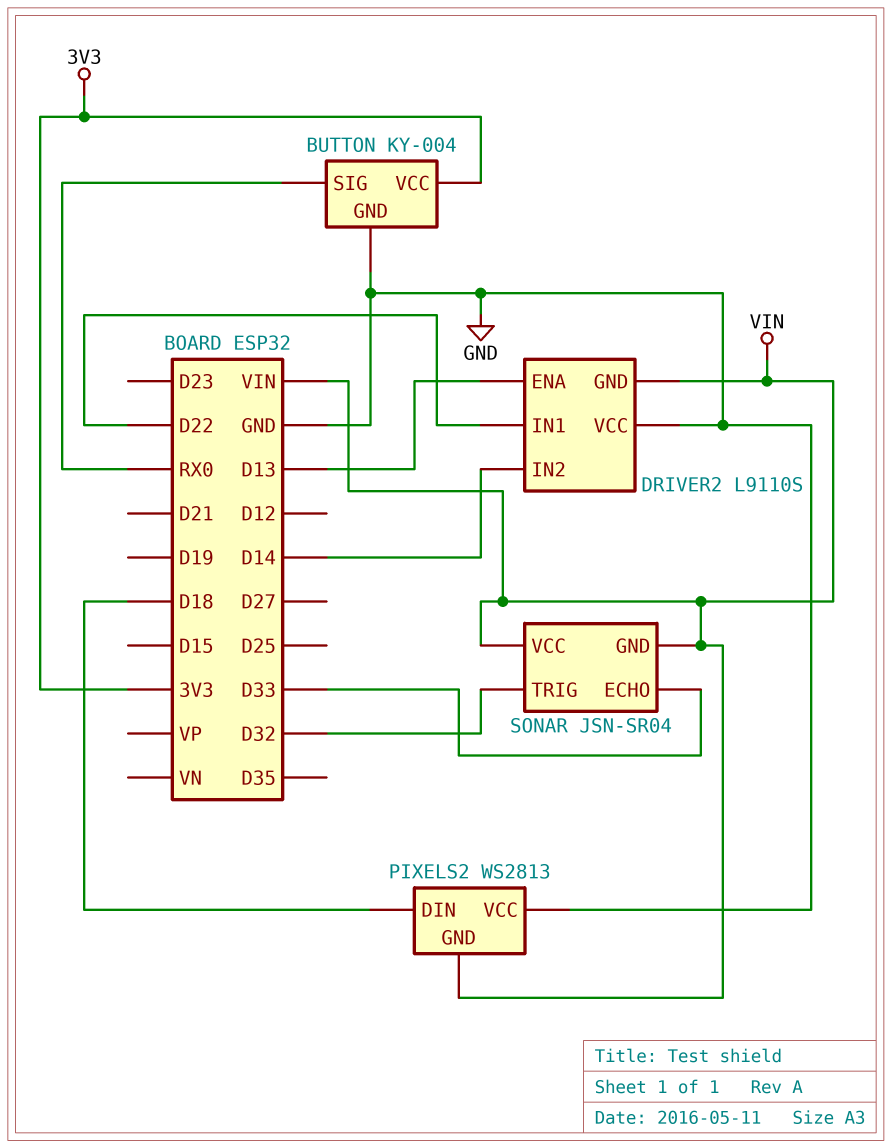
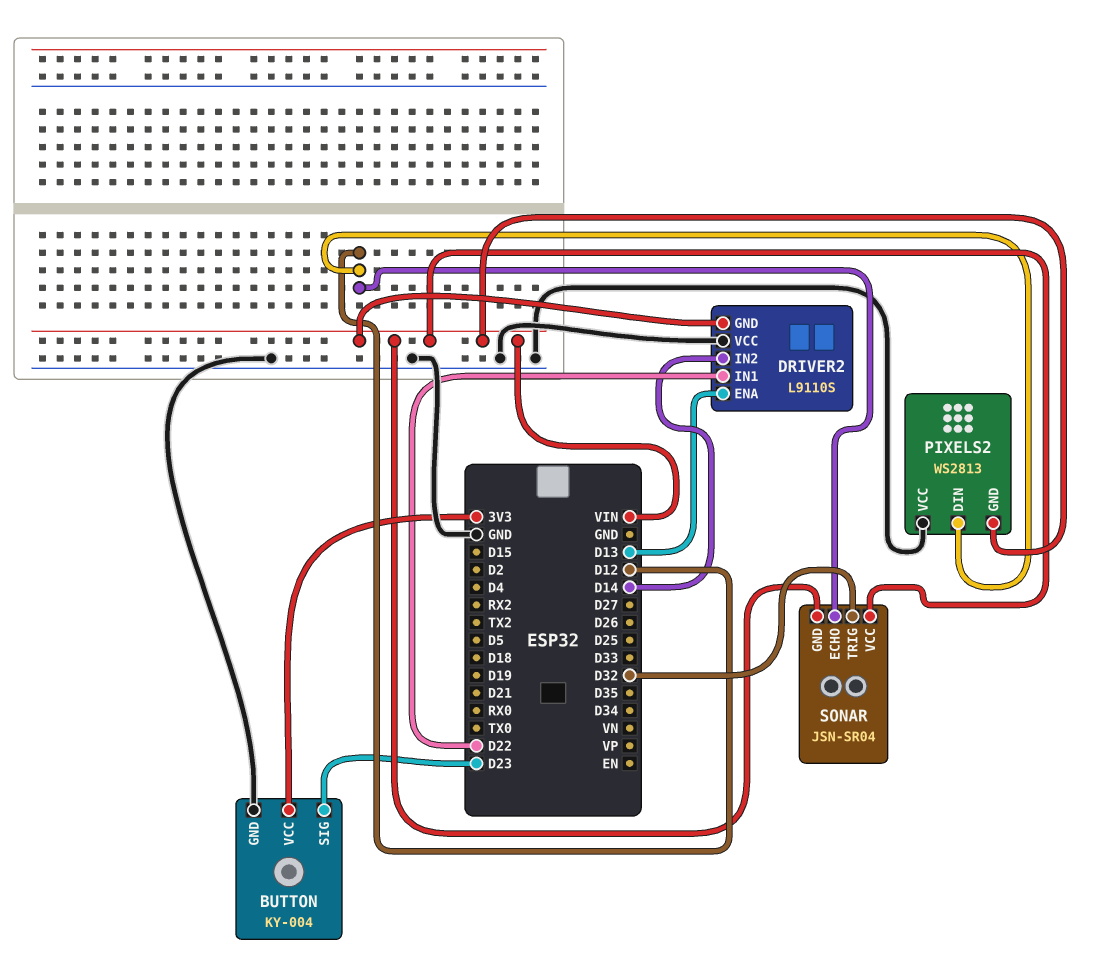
BUTTON pin SIG: RX0 -> D23
PIXELS2 pin DIN: D18 -> D12
SONAR pin ECHO: D33 -> D12

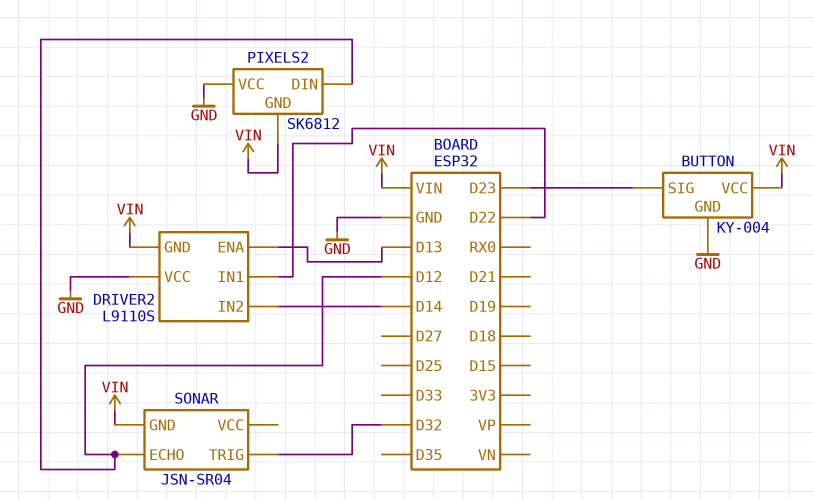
BUTTON pin VCC: 3V3 -> VIN
PIXELS2: WS2813 -> SK6812
SONAR pin VCC: VIN -> none

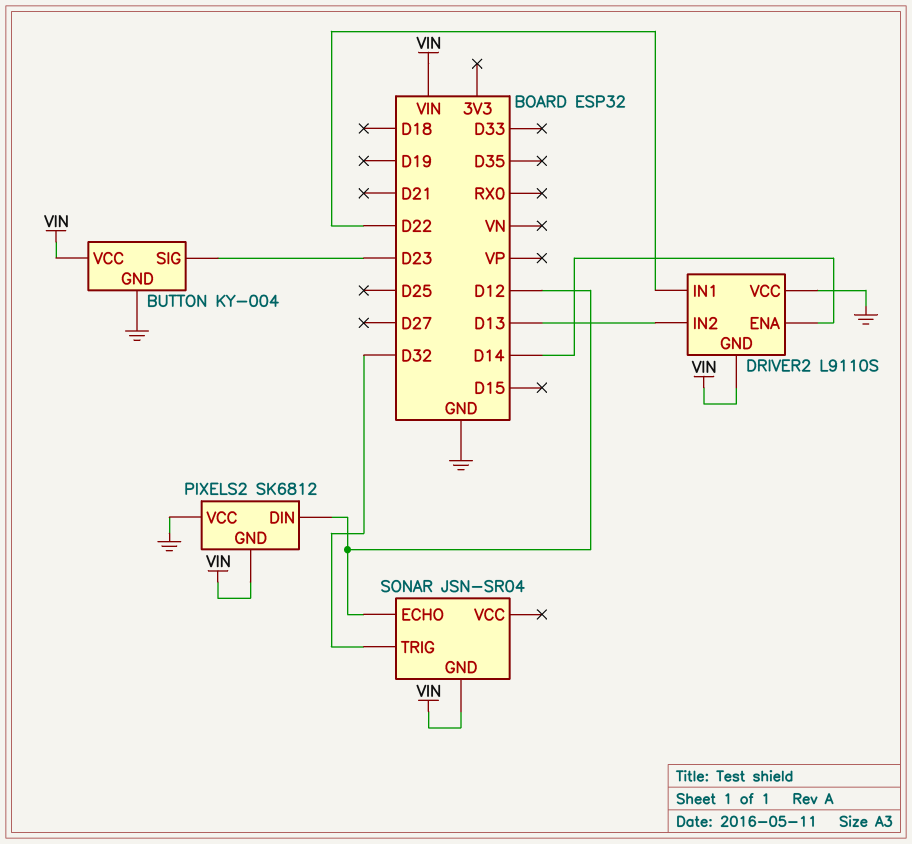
DRIVER2 pin ENA: D13 -> D14
DRIVER2 pin IN2: D14 -> D13

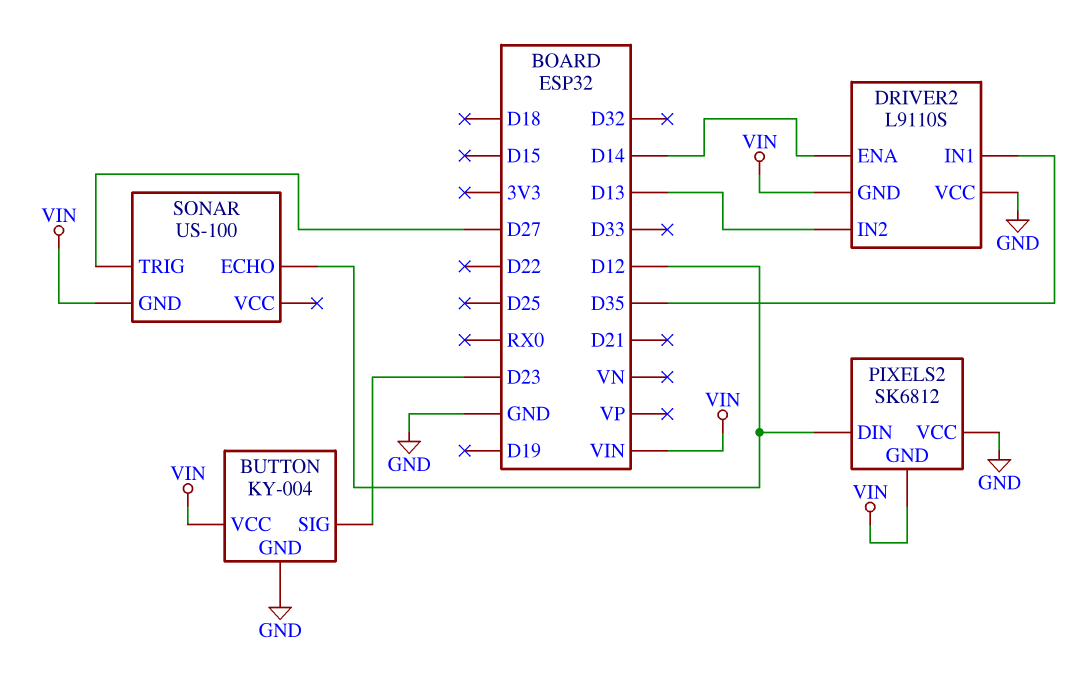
DRIVER2 pin IN1: D22 -> D35
SONAR: JSN-SR04 -> US-100
SONAR pin TRIG: D32 -> D27

